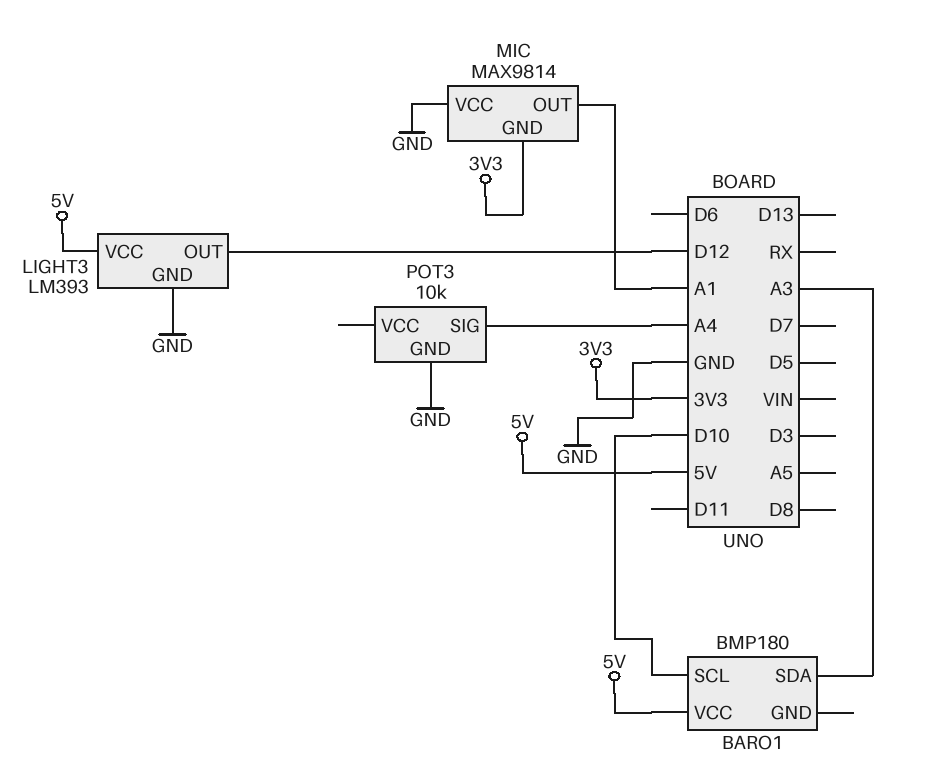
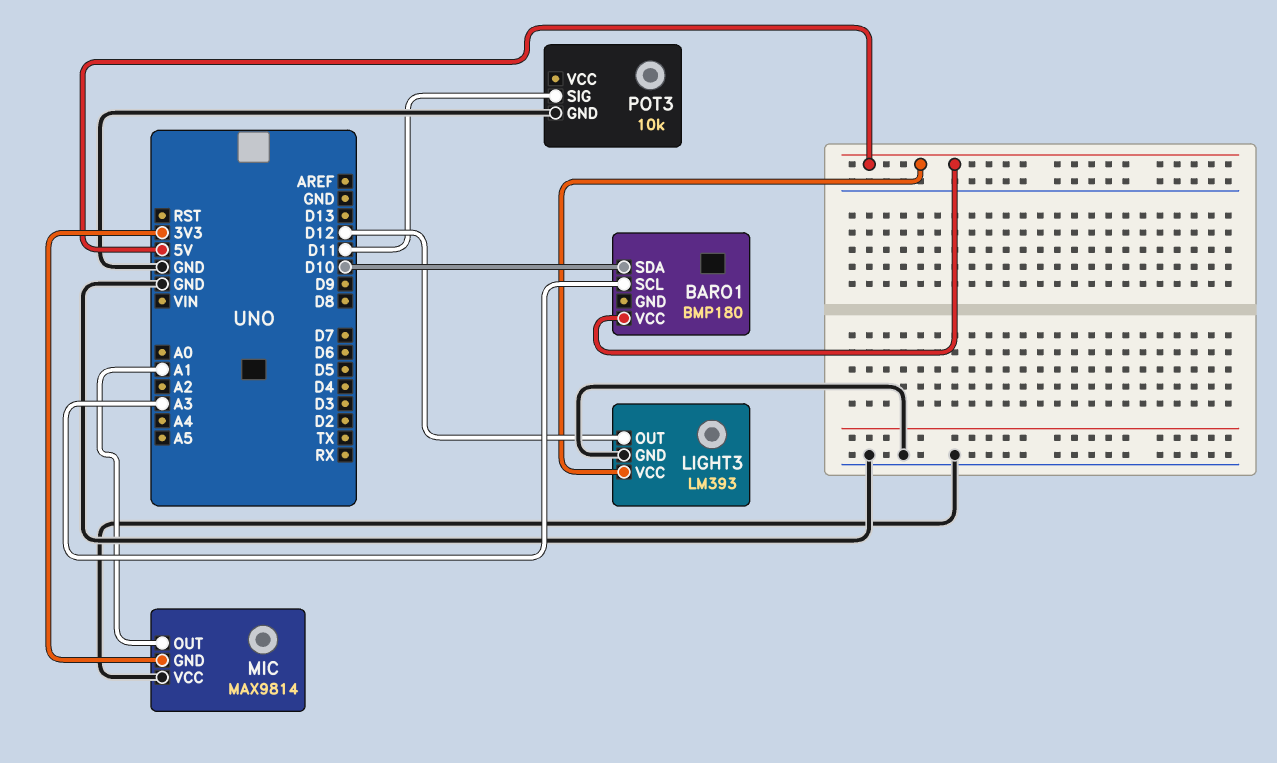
BARO1 pin SCL: D10 -> A3
BARO1 pin SDA: A3 -> D10
POT3 pin SIG: A4 -> D11

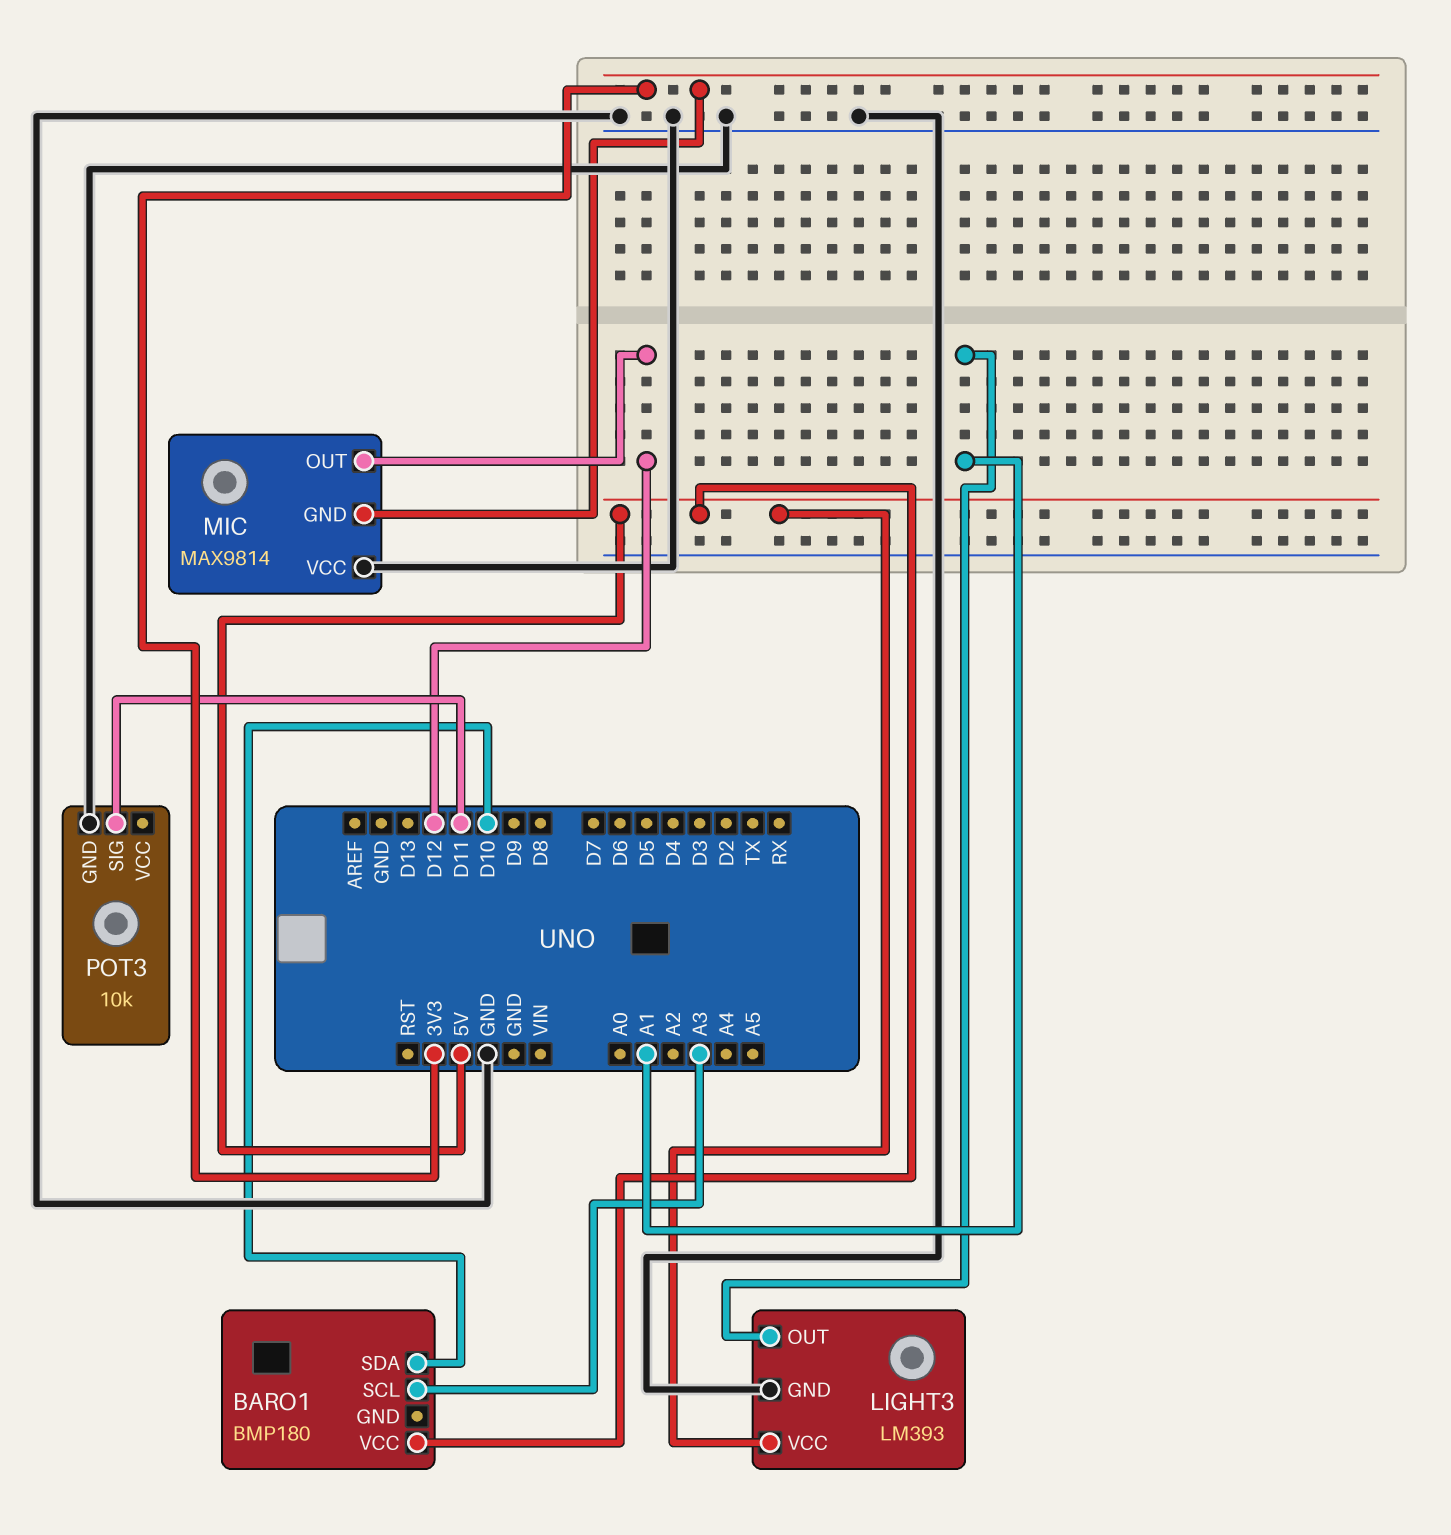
LIGHT3 pin OUT: D12 -> A1
MIC pin OUT: A1 -> D12

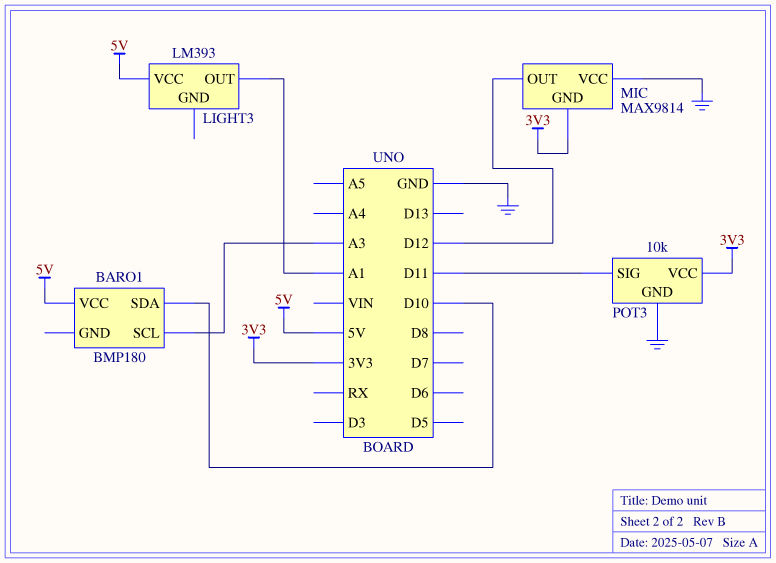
LIGHT3 pin GND: GND -> none
POT3 pin VCC: none -> 3V3

